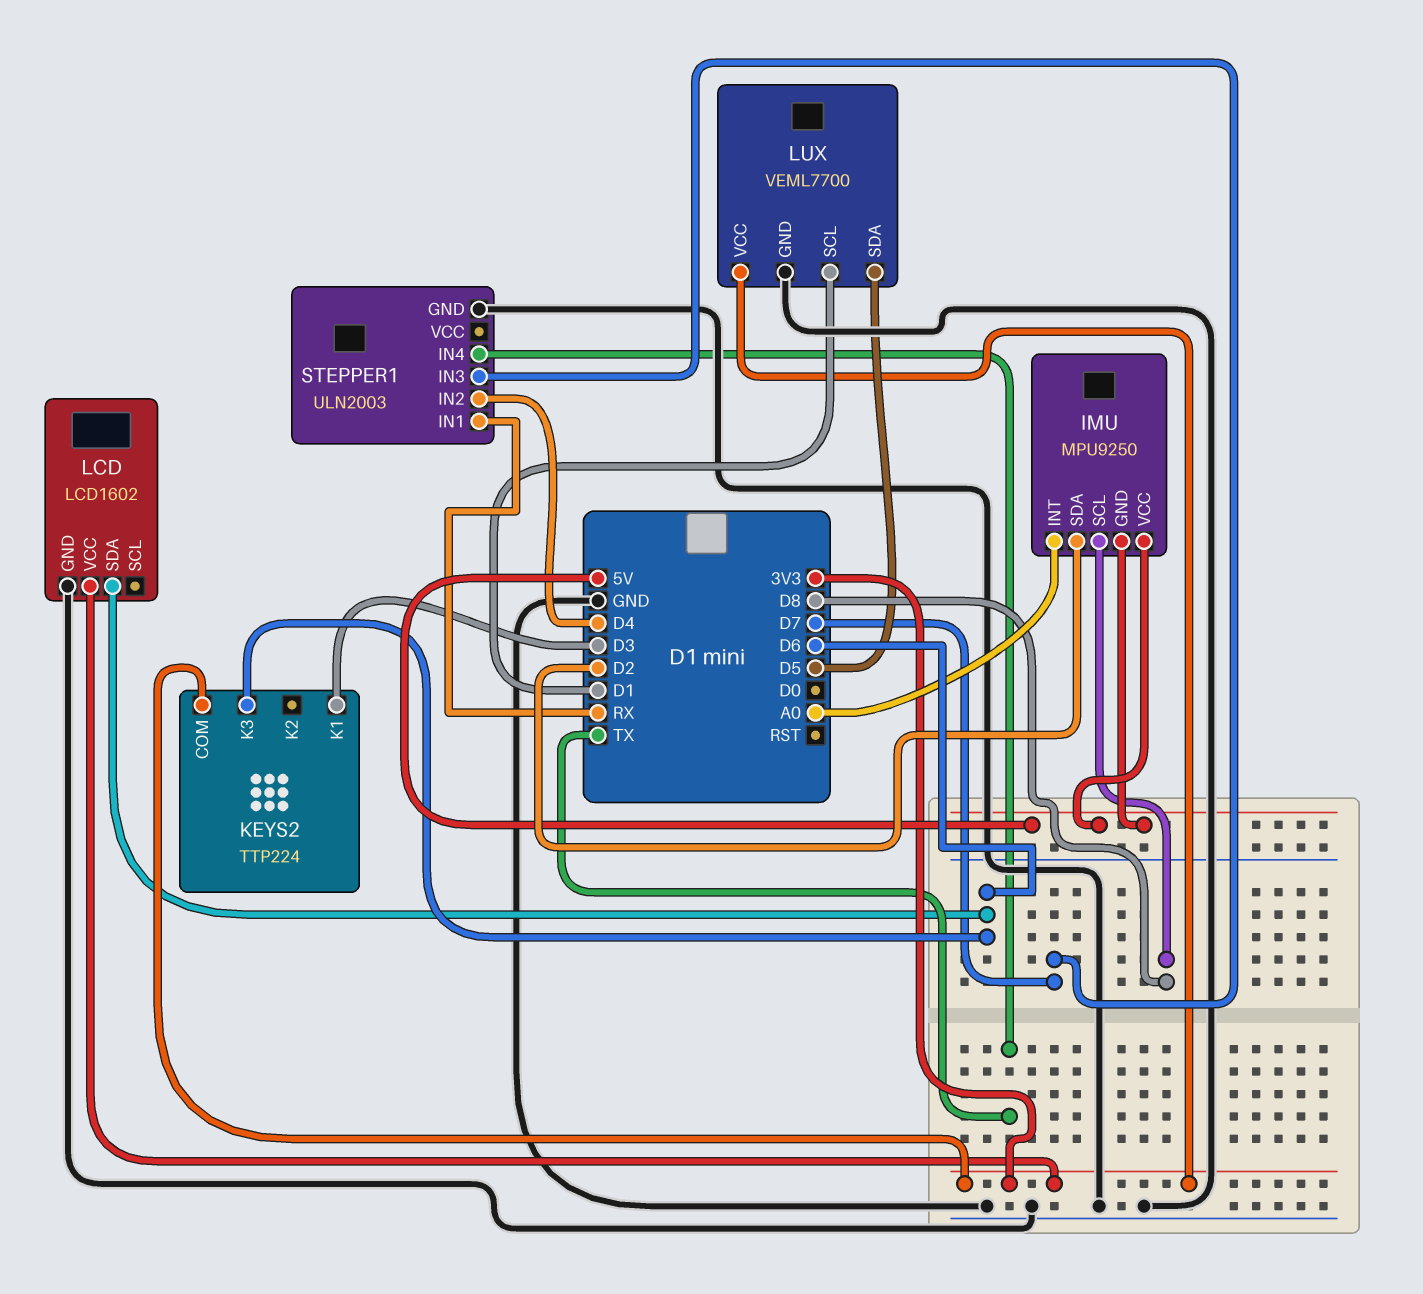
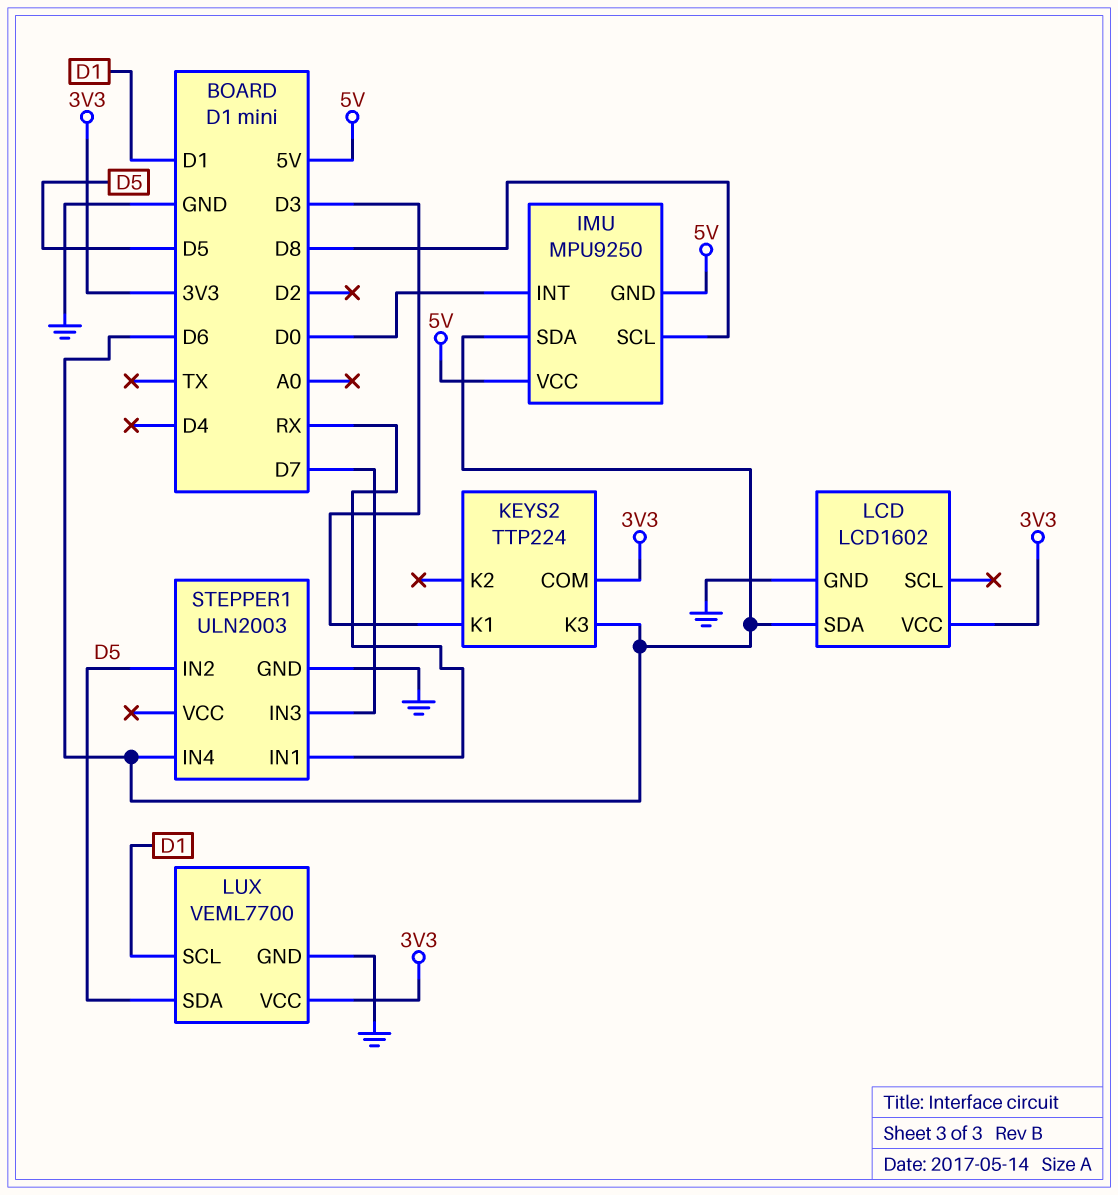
IMU pin INT: A0 -> D0
IMU pin SDA: D2 -> D6
STEPPER1 pin IN2: D4 -> D5
STEPPER1 pin IN4: TX -> D6

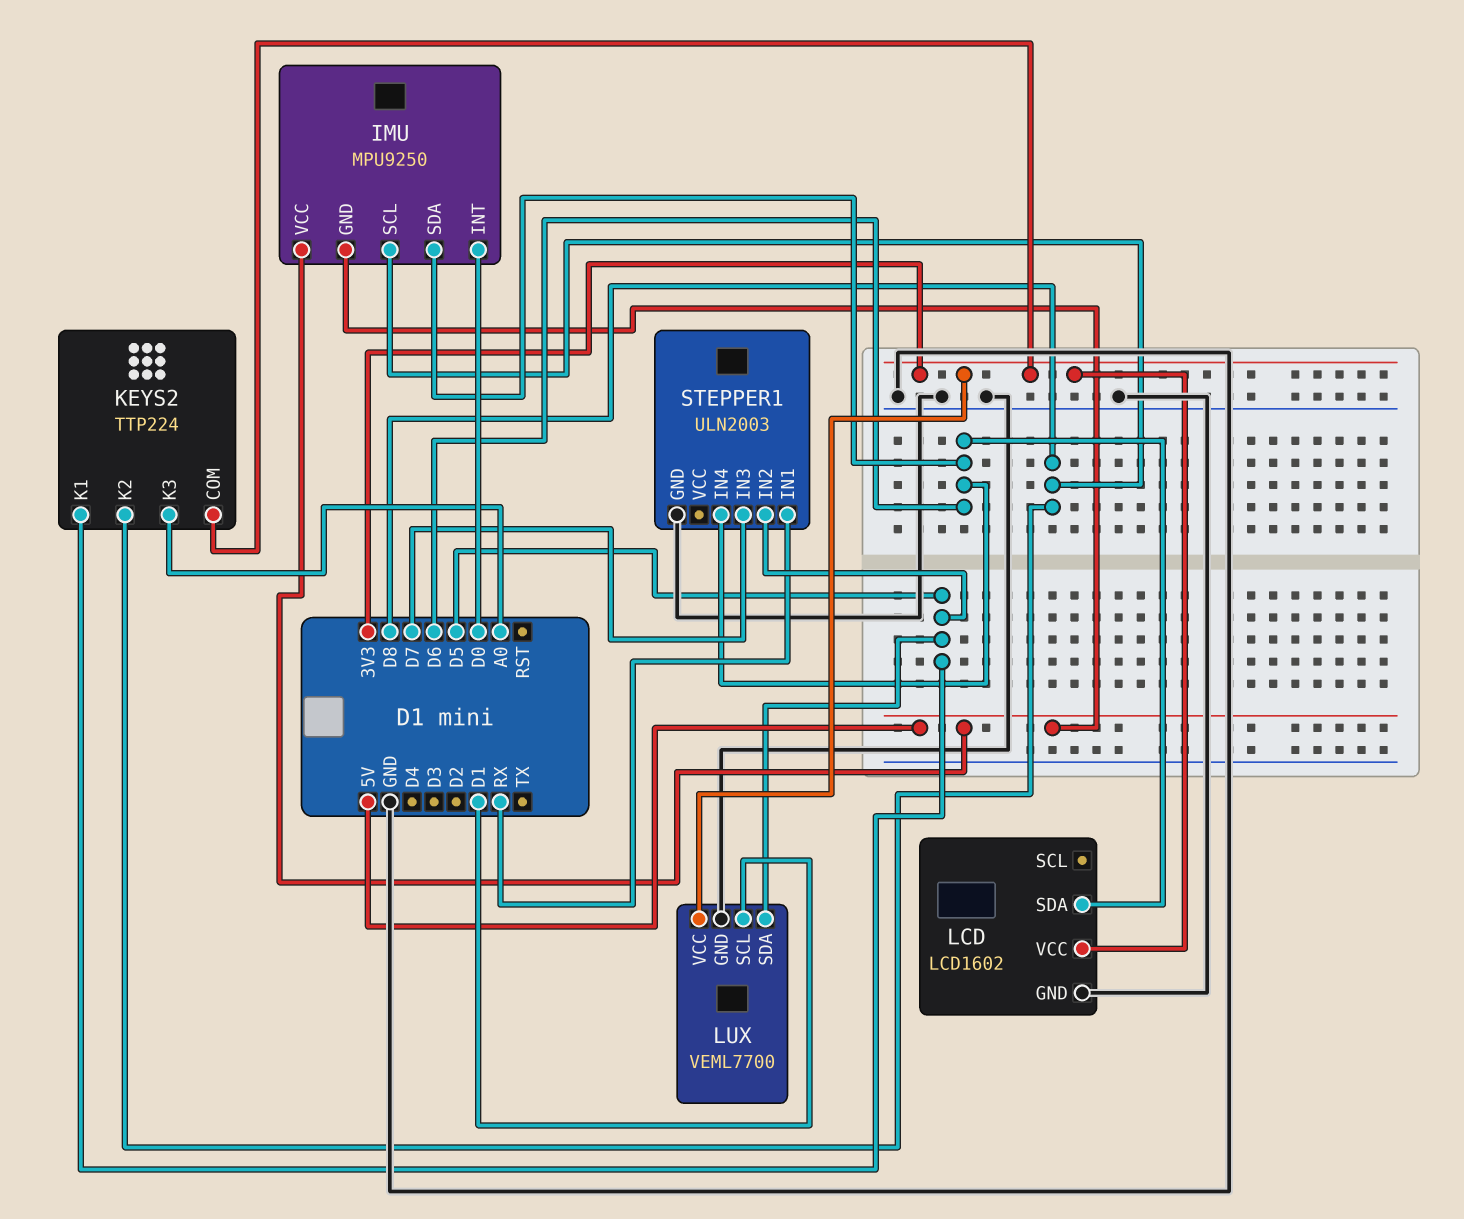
KEYS2 pin K1: D3 -> D5
KEYS2 pin K2: none -> D8
KEYS2 pin K3: D6 -> A0

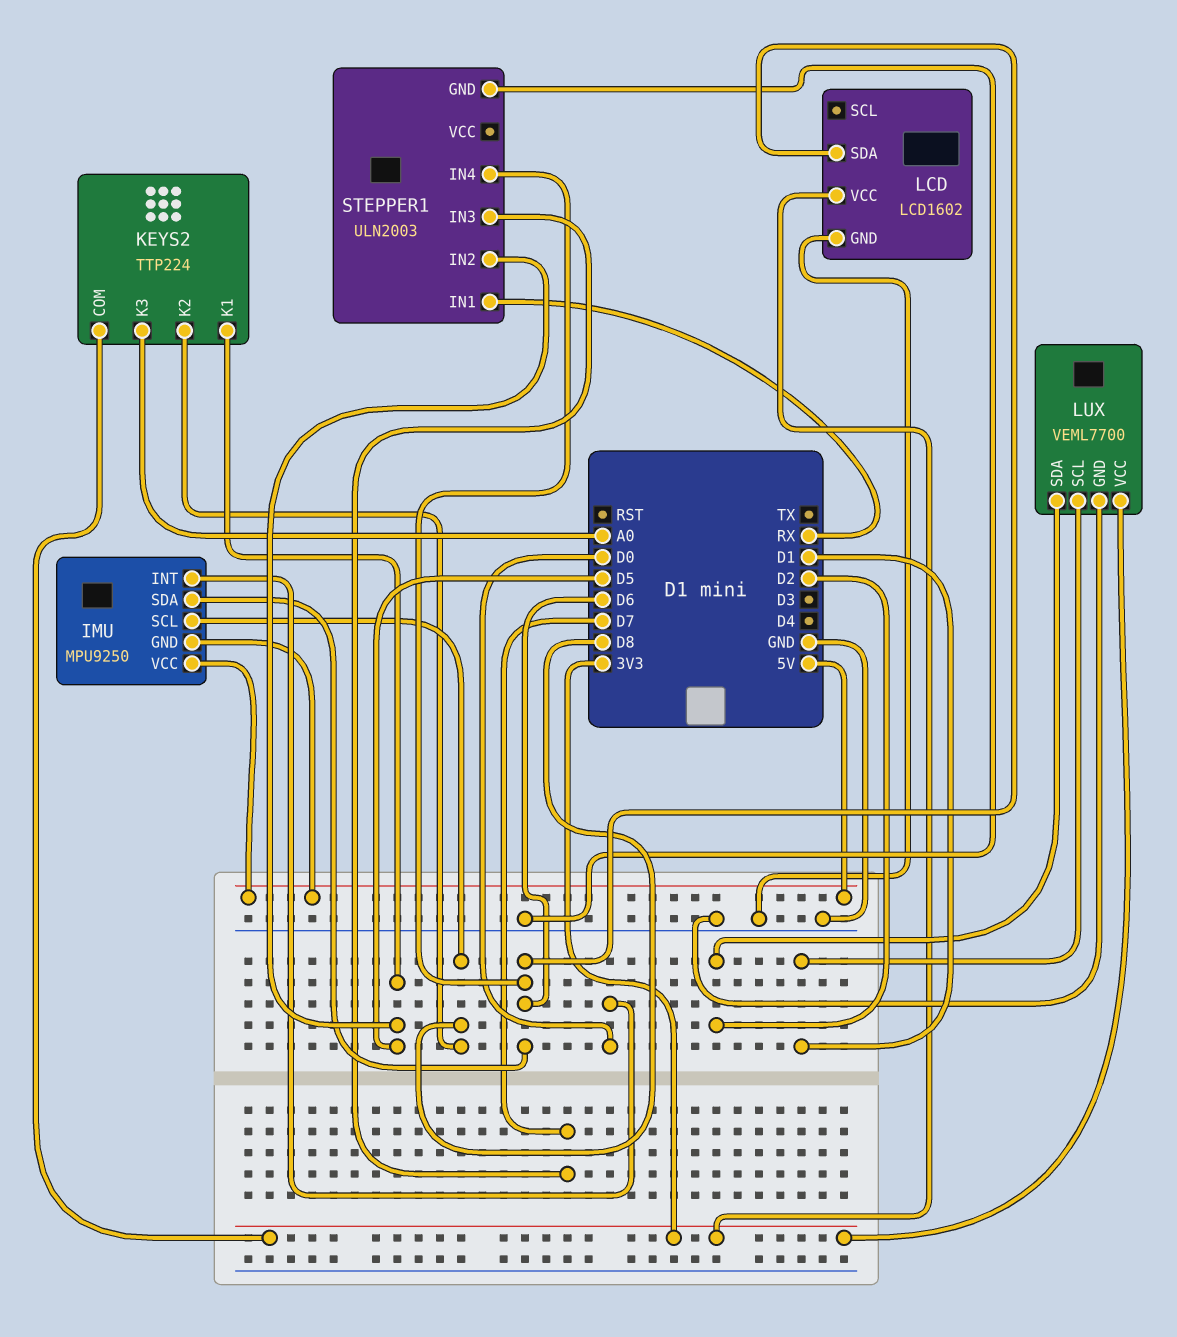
LUX pin SDA: D5 -> D2

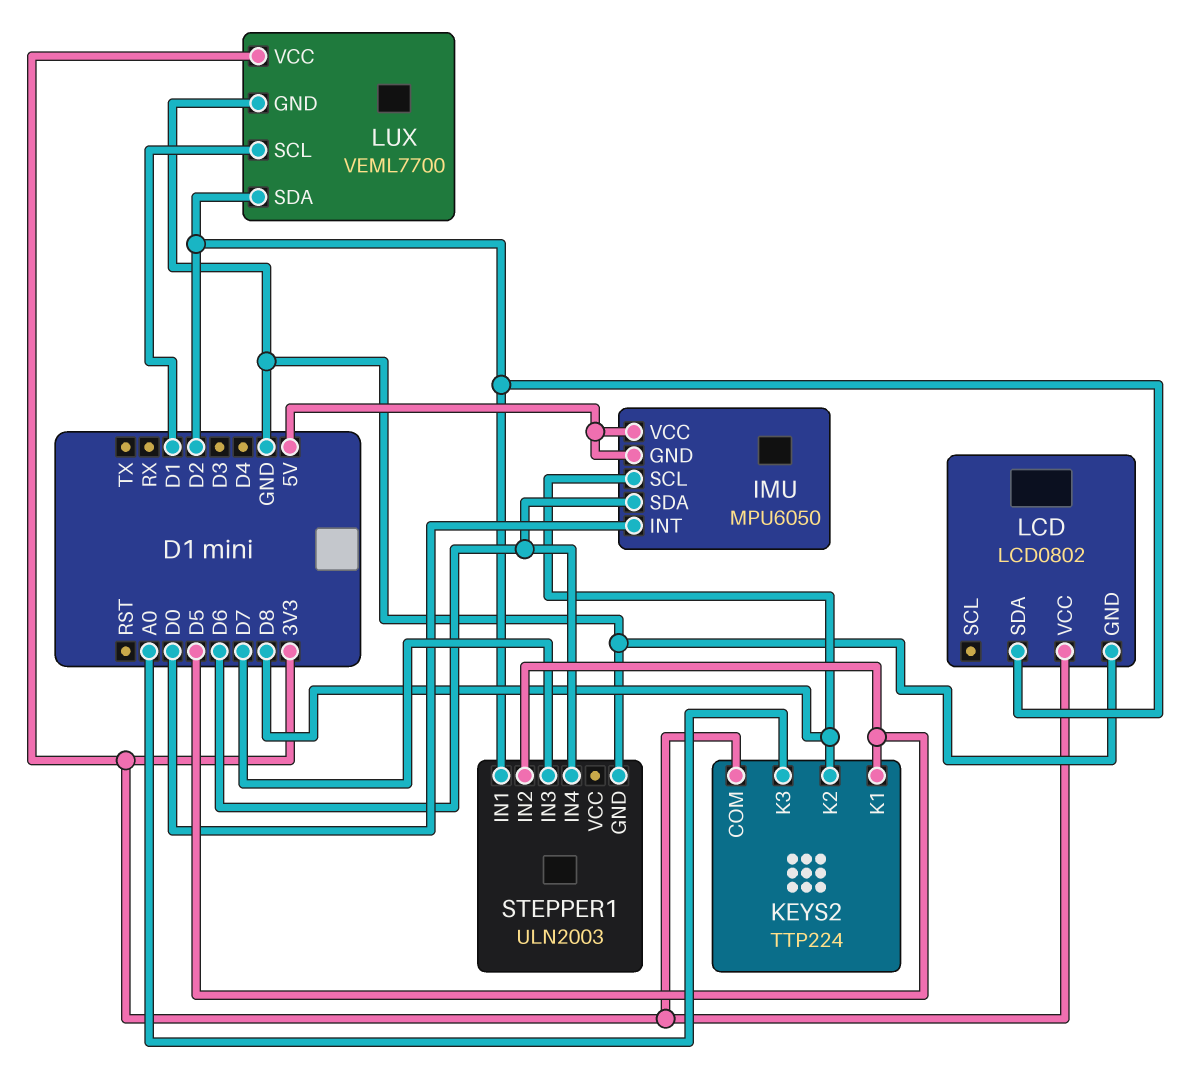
IMU: MPU9250 -> MPU6050
LCD: LCD1602 -> LCD0802
LCD pin SDA: D6 -> D2
STEPPER1 pin IN1: RX -> D2

